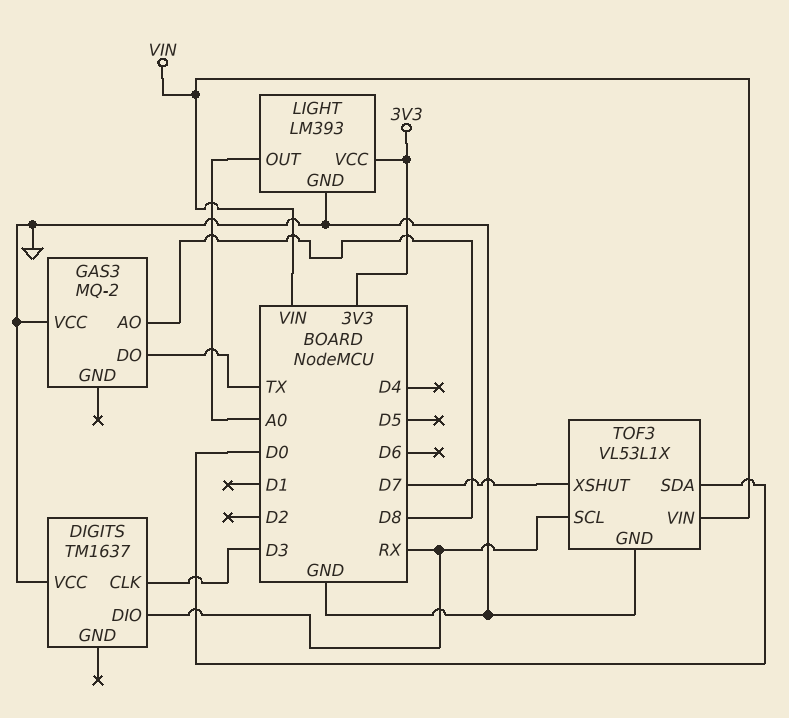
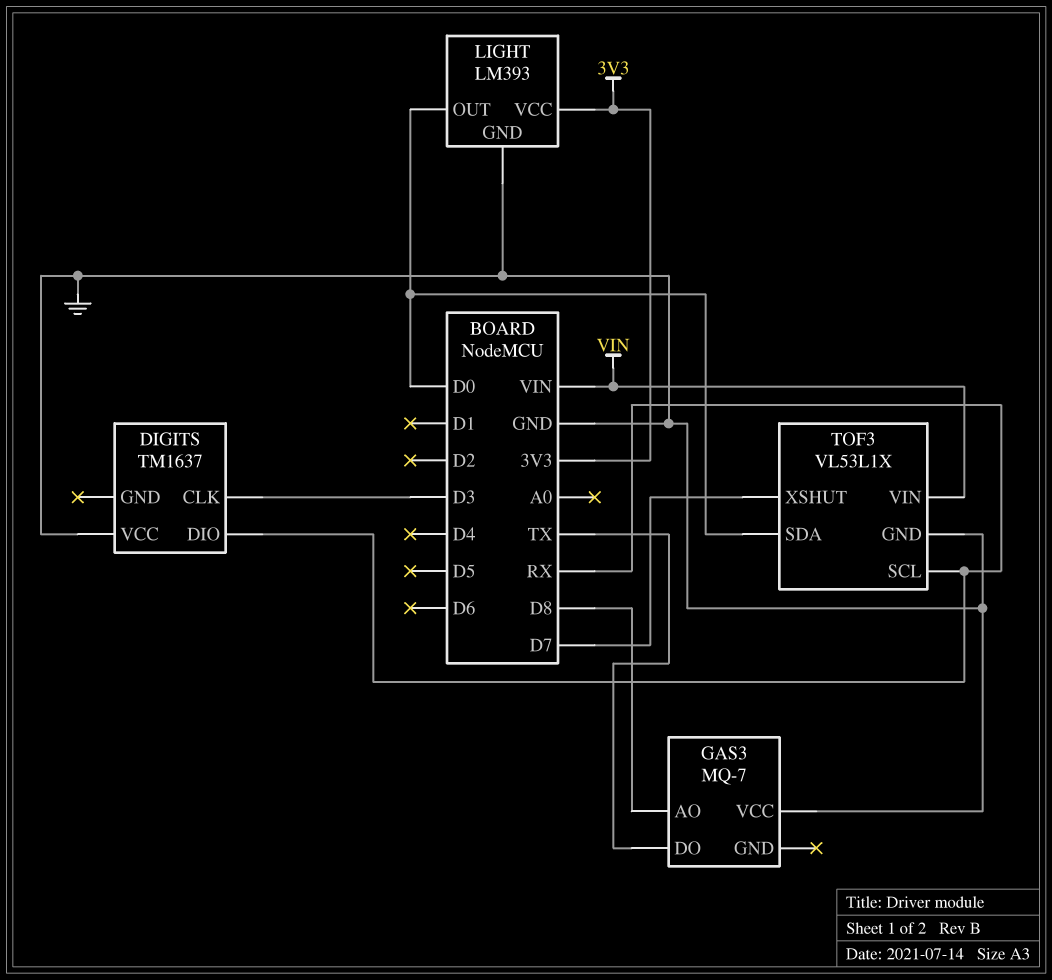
GAS3: MQ-2 -> MQ-7
LIGHT pin OUT: A0 -> D0

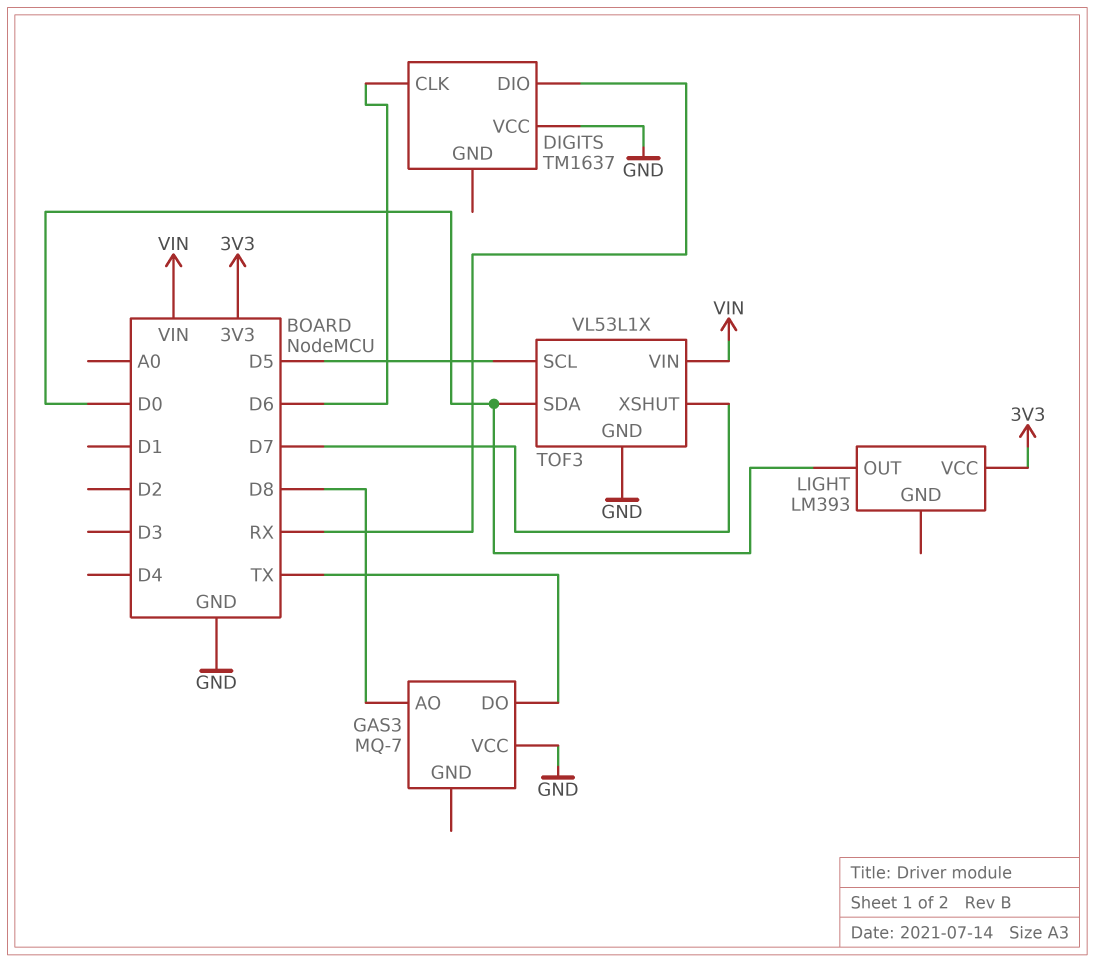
DIGITS pin CLK: D3 -> D6
LIGHT pin GND: GND -> none
TOF3 pin SCL: RX -> D5

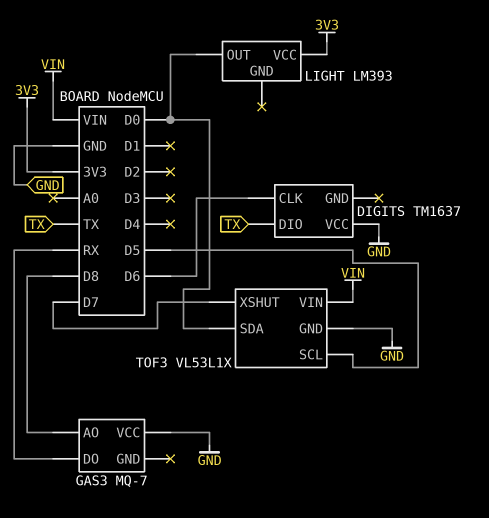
DIGITS pin DIO: RX -> TX
GAS3 pin DO: TX -> RX

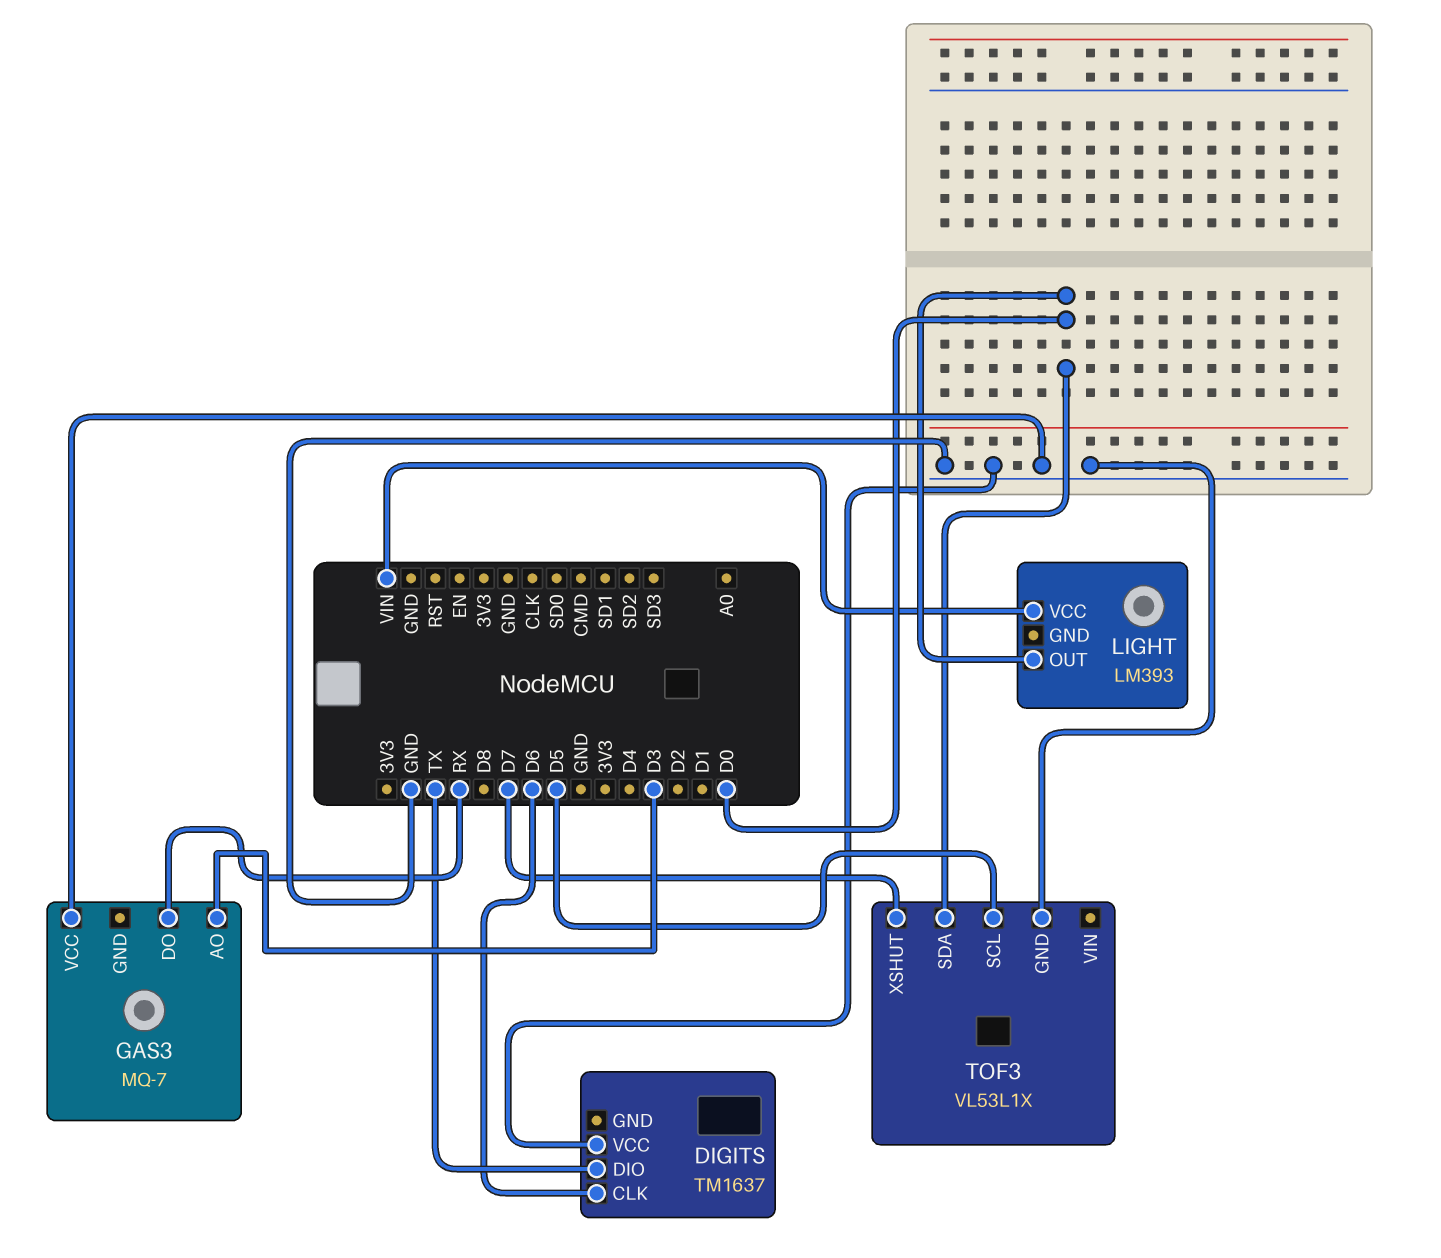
GAS3 pin AO: D8 -> D3
LIGHT pin VCC: 3V3 -> VIN
TOF3 pin VIN: VIN -> none

